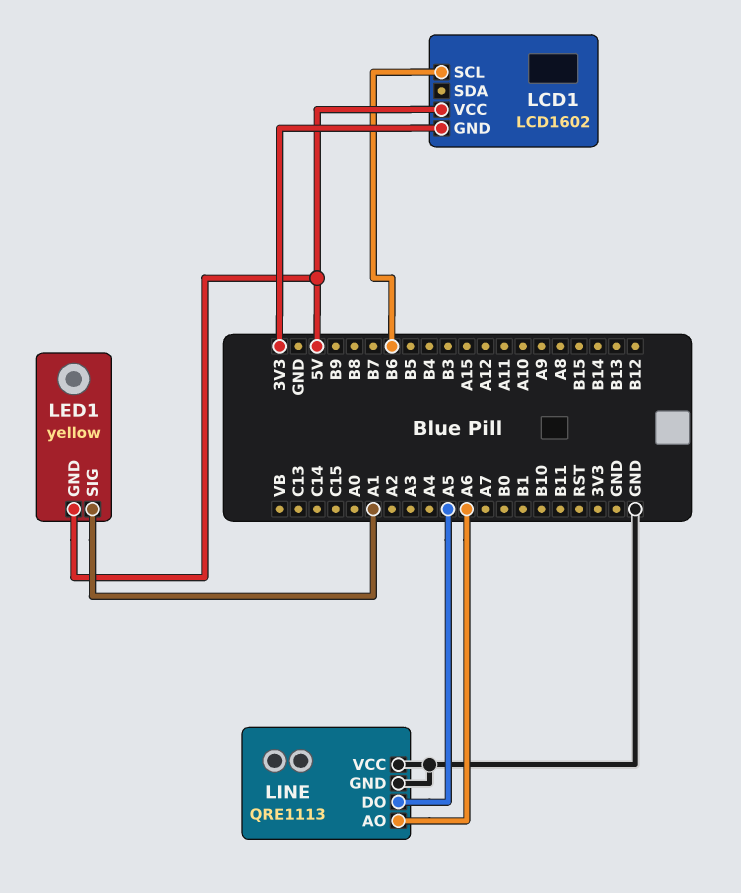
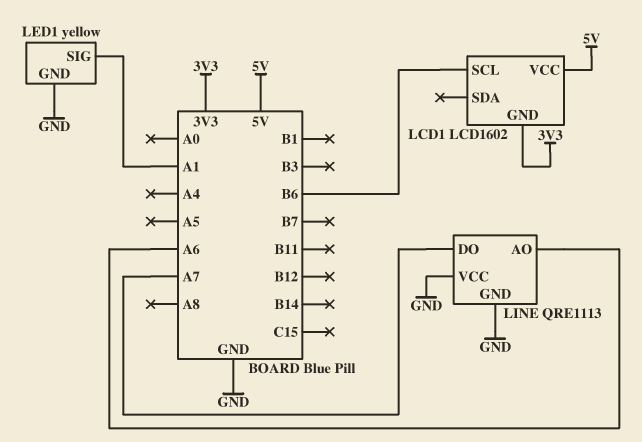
LED1 pin GND: 5V -> GND
LINE pin DO: A5 -> A7

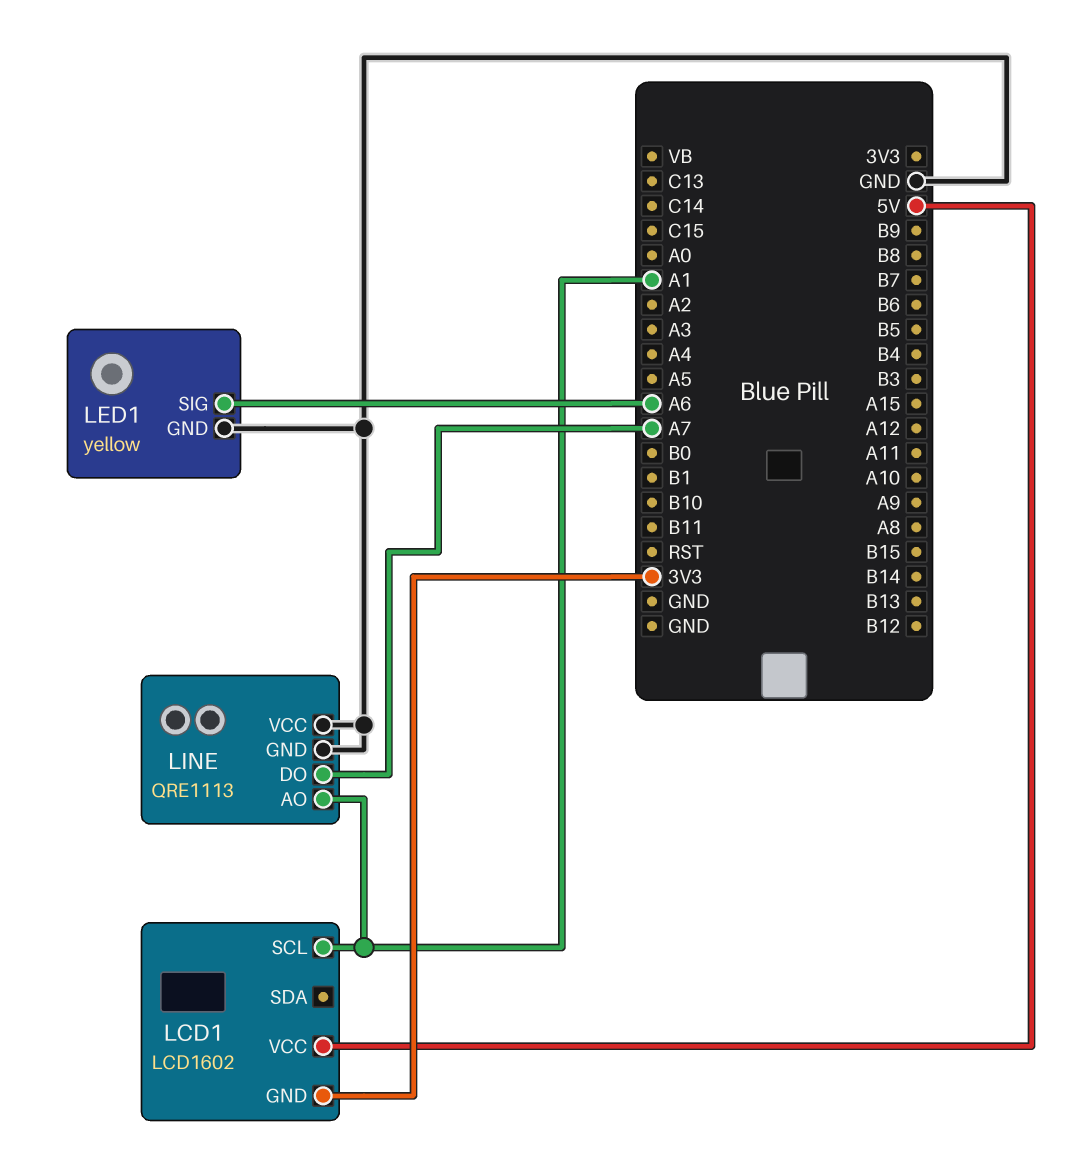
LCD1 pin SCL: B6 -> A1
LED1 pin SIG: A1 -> A6
LINE pin AO: A6 -> A1

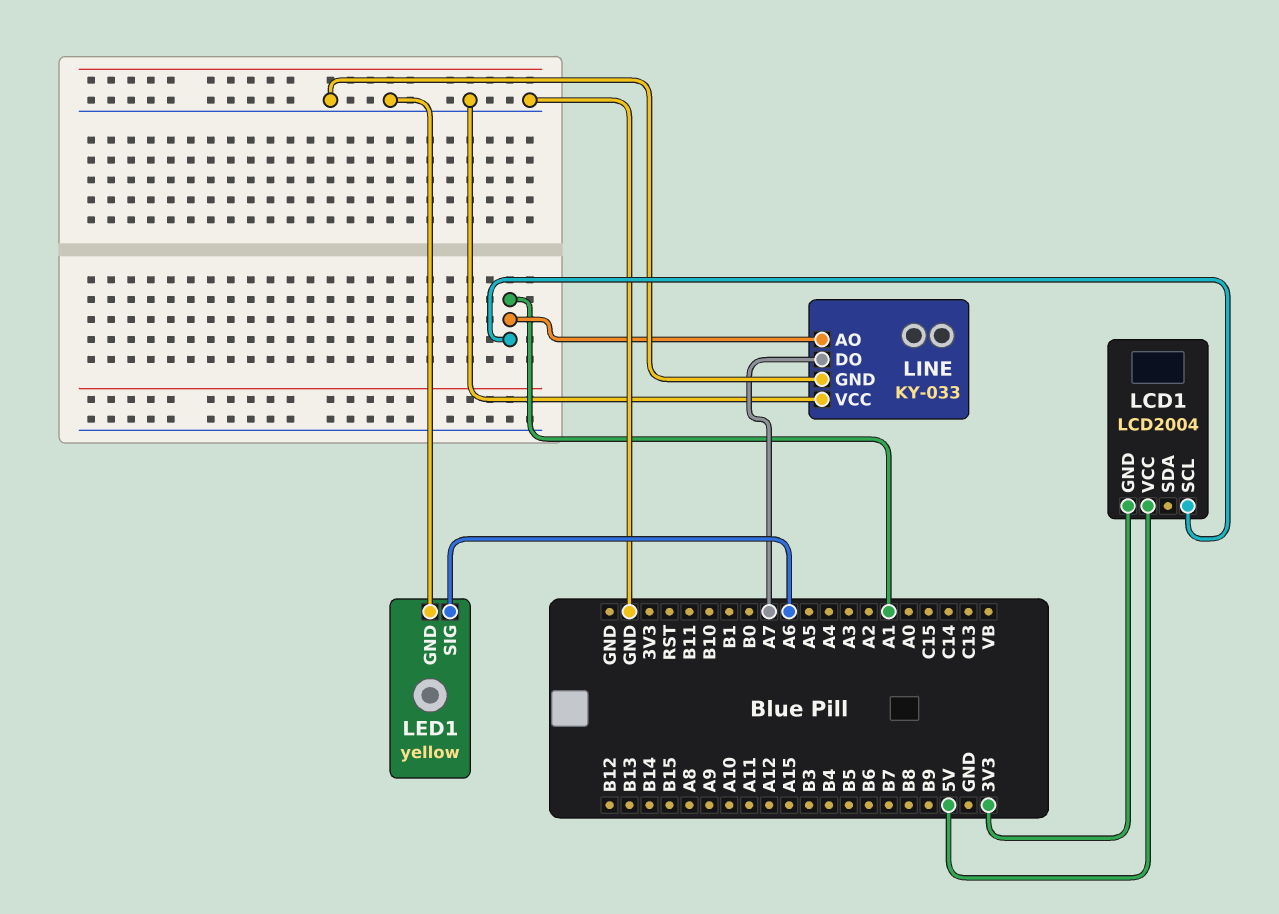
LCD1: LCD1602 -> LCD2004
LINE: QRE1113 -> KY-033

